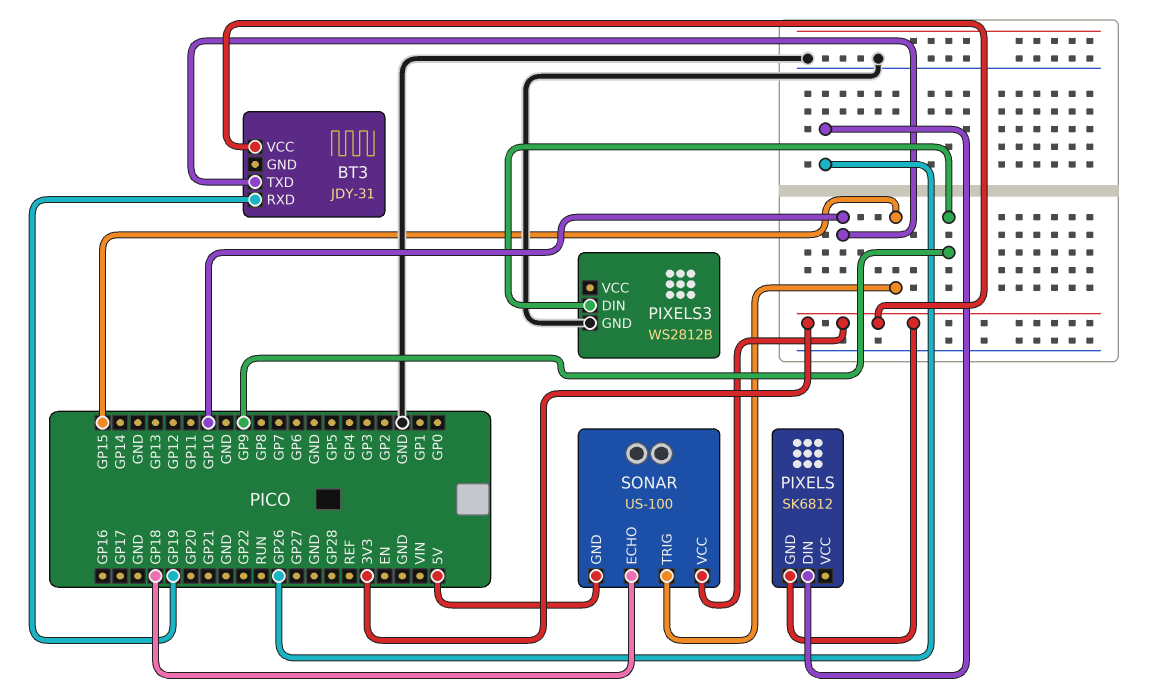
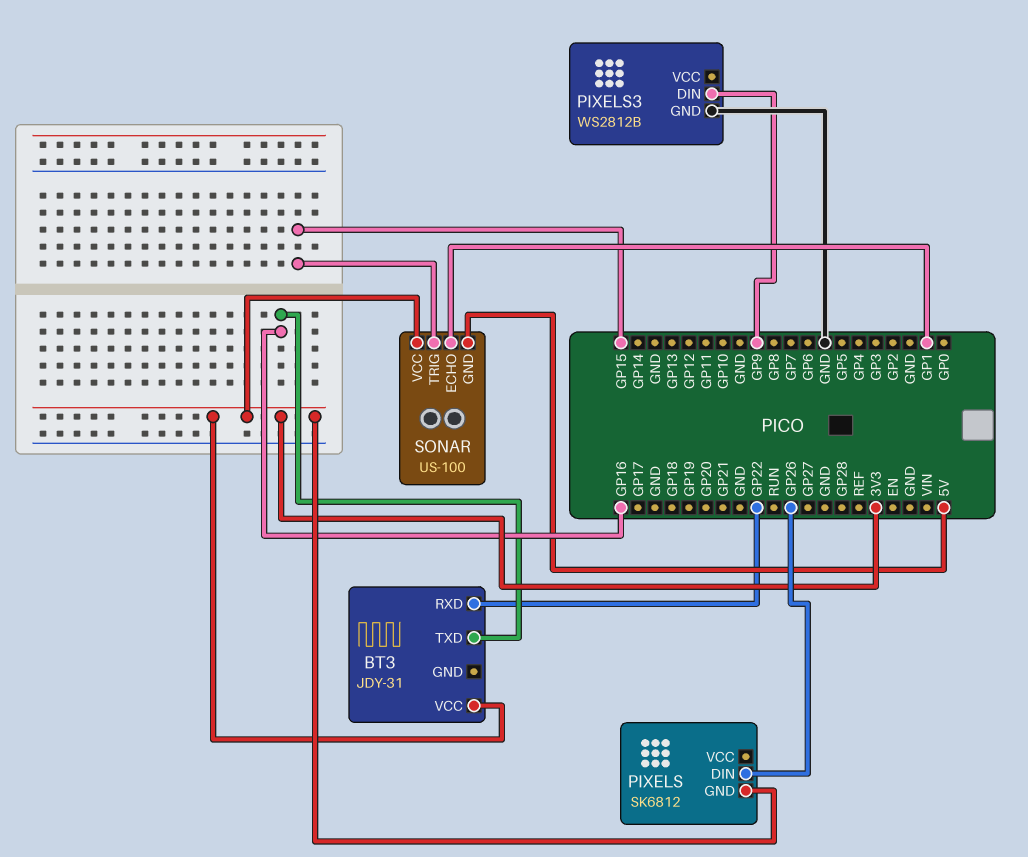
BT3 pin RXD: GP19 -> GP22
BT3 pin TXD: GP10 -> GP16
SONAR pin ECHO: GP18 -> GP1

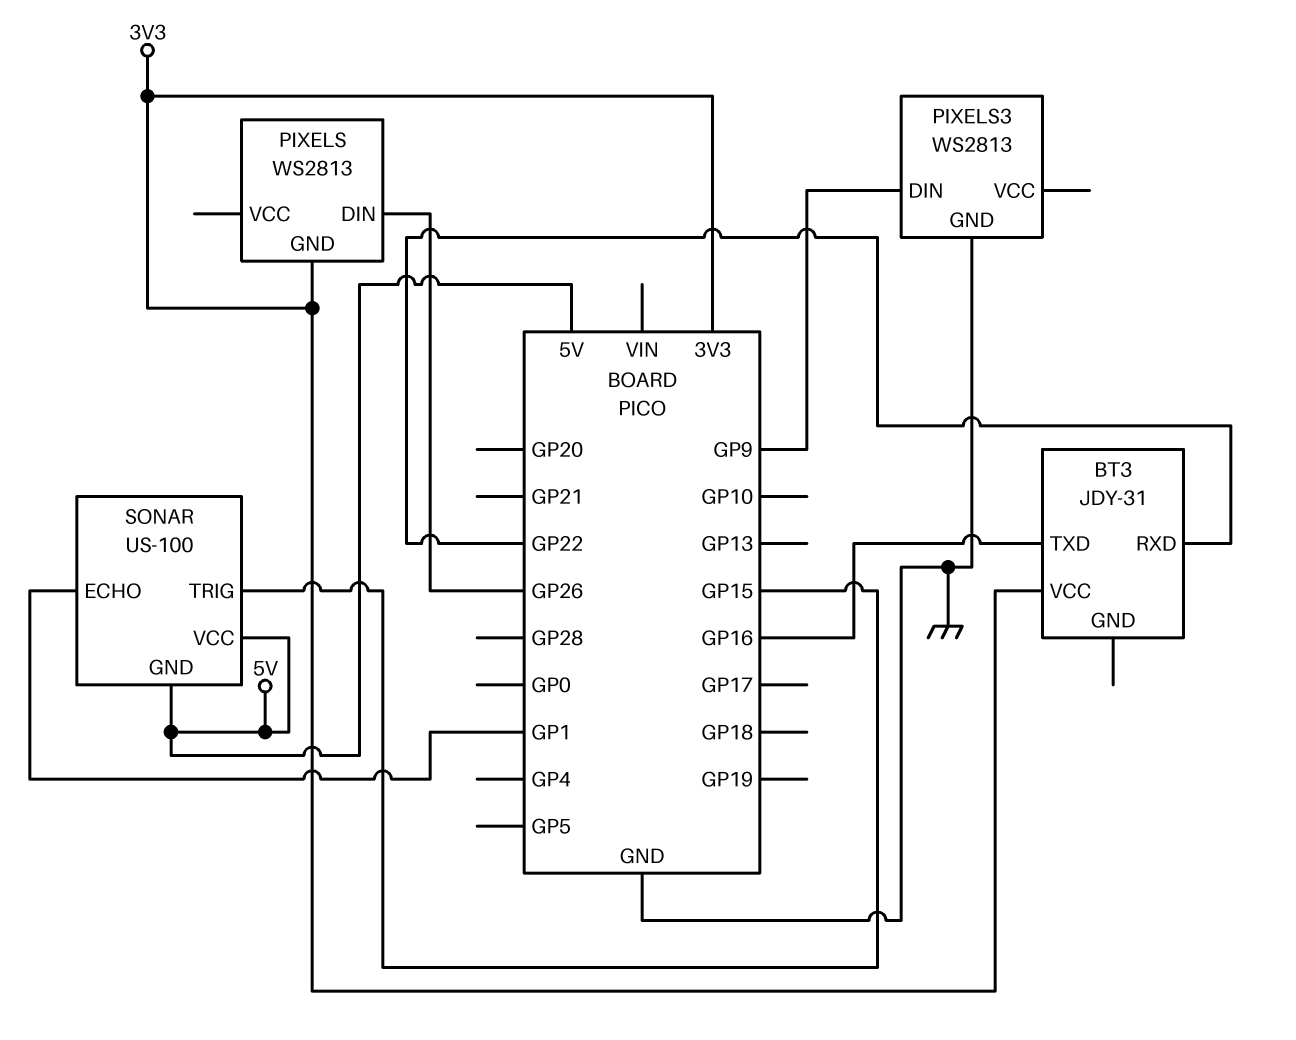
PIXELS: SK6812 -> WS2813
PIXELS3: WS2812B -> WS2813
SONAR pin VCC: 3V3 -> 5V

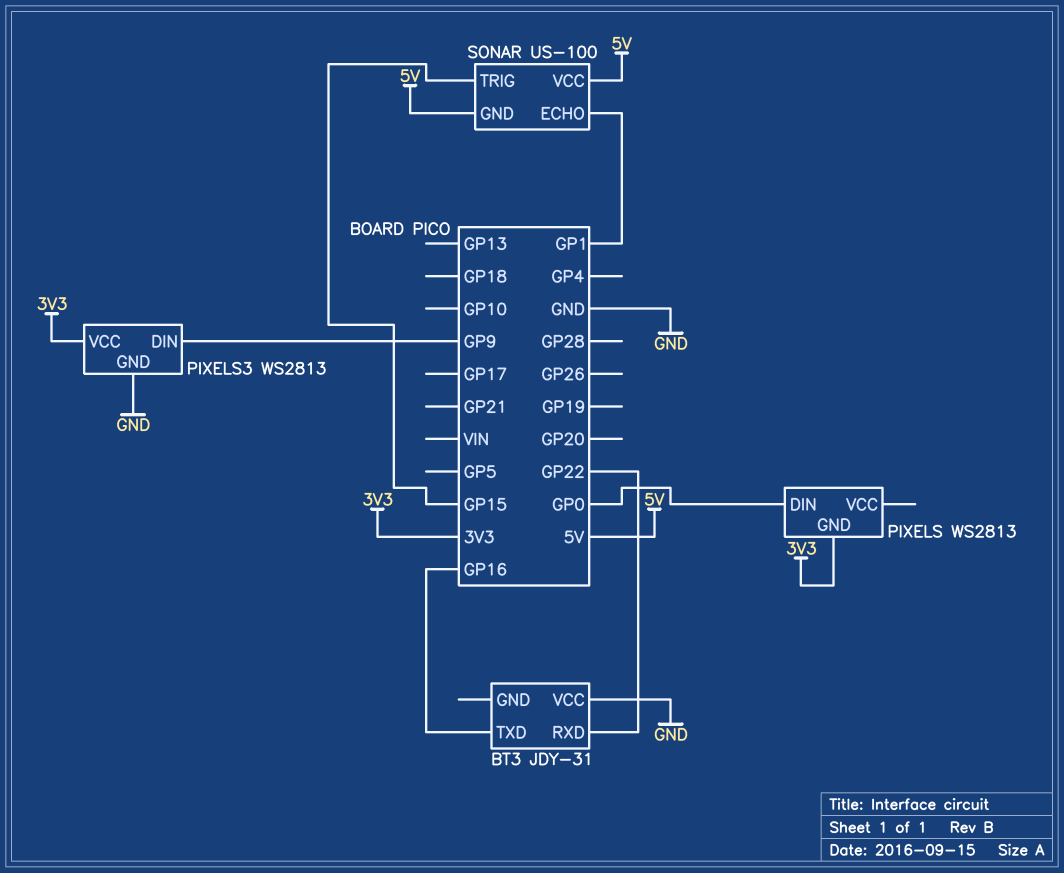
BT3 pin VCC: 3V3 -> GND
PIXELS pin DIN: GP26 -> GP0
PIXELS3 pin VCC: none -> 3V3

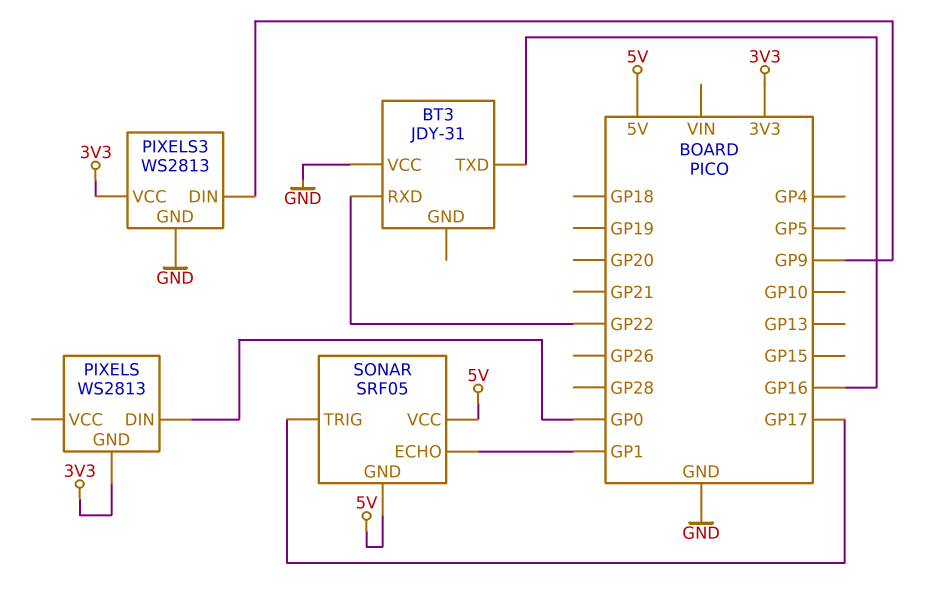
SONAR: US-100 -> SRF05
SONAR pin TRIG: GP15 -> GP17

